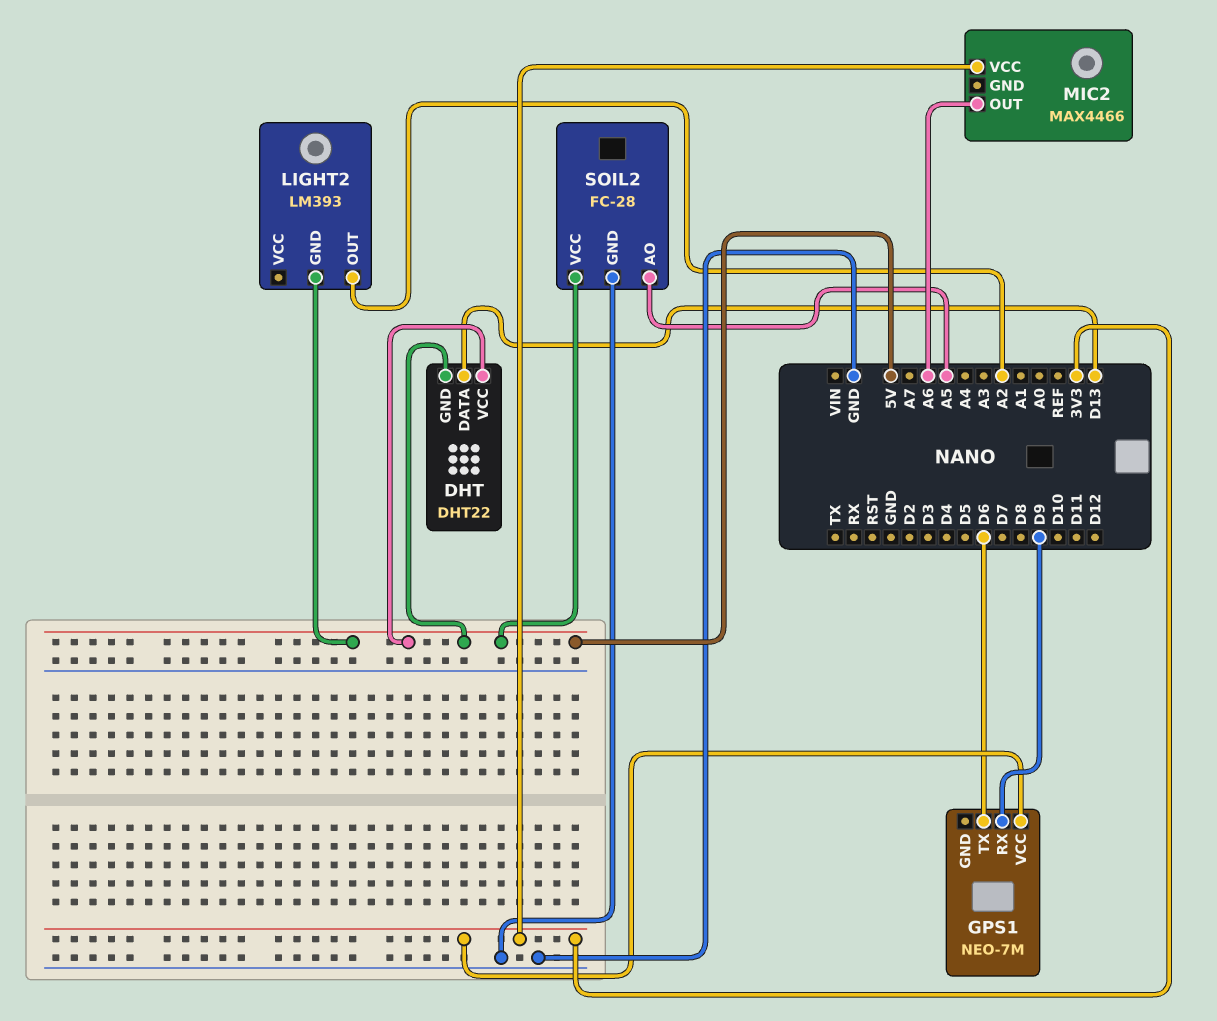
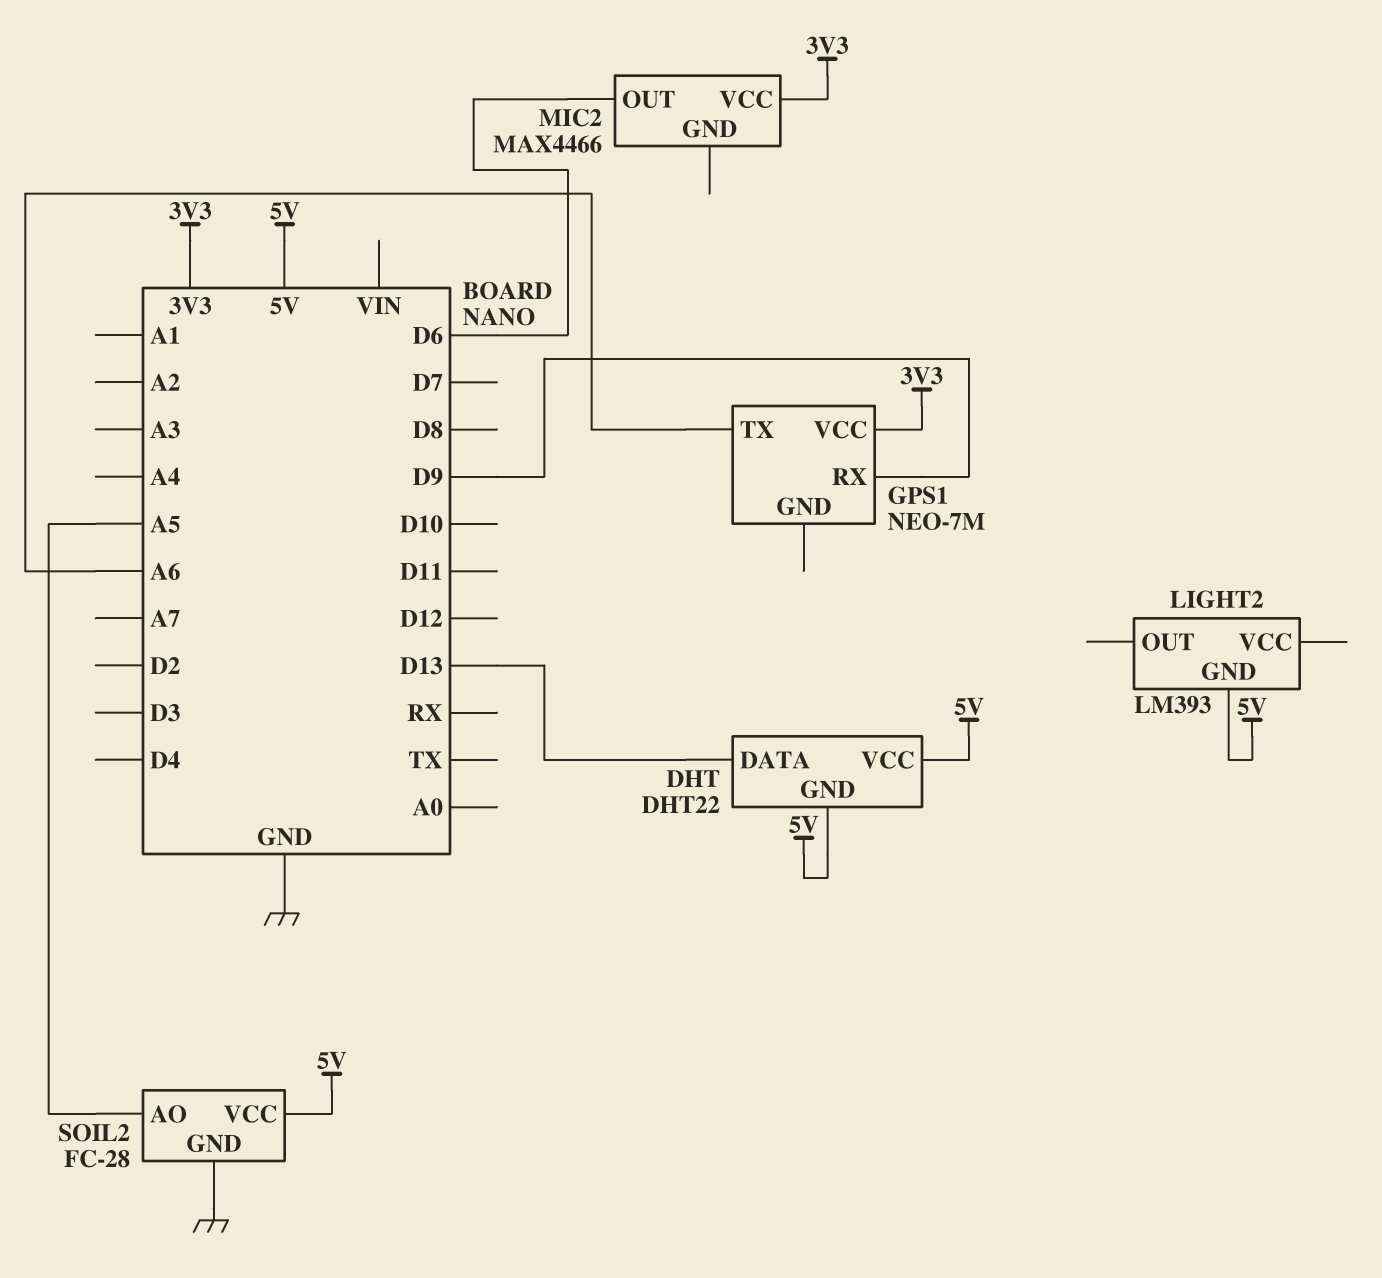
GPS1 pin TX: D6 -> A6
LIGHT2 pin OUT: A2 -> none
MIC2 pin OUT: A6 -> D6

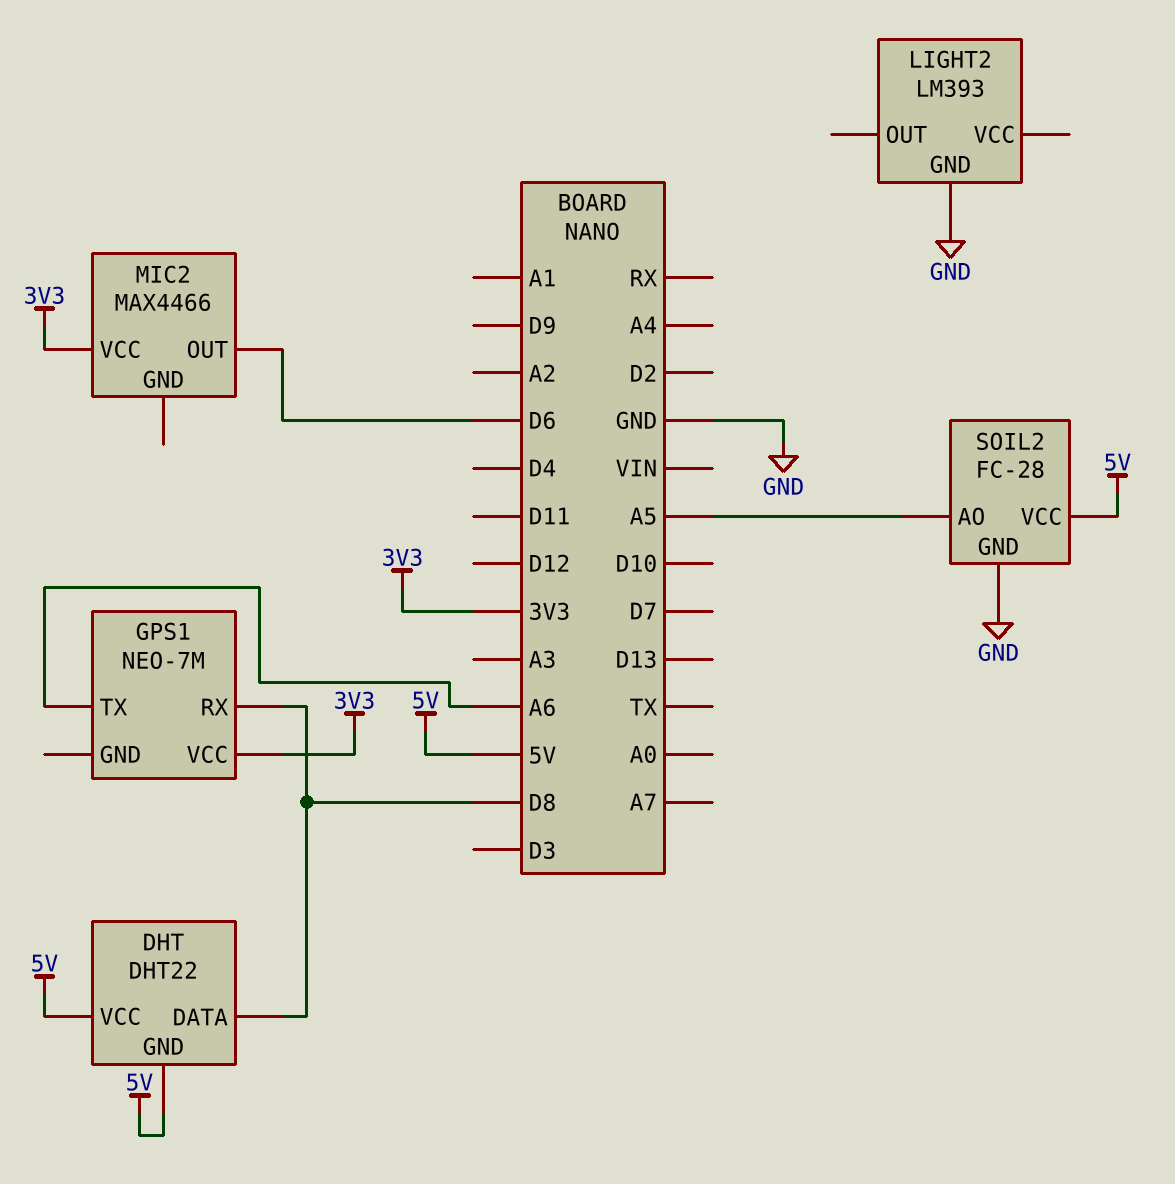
DHT pin DATA: D13 -> D8
GPS1 pin RX: D9 -> D8
LIGHT2 pin GND: 5V -> GND

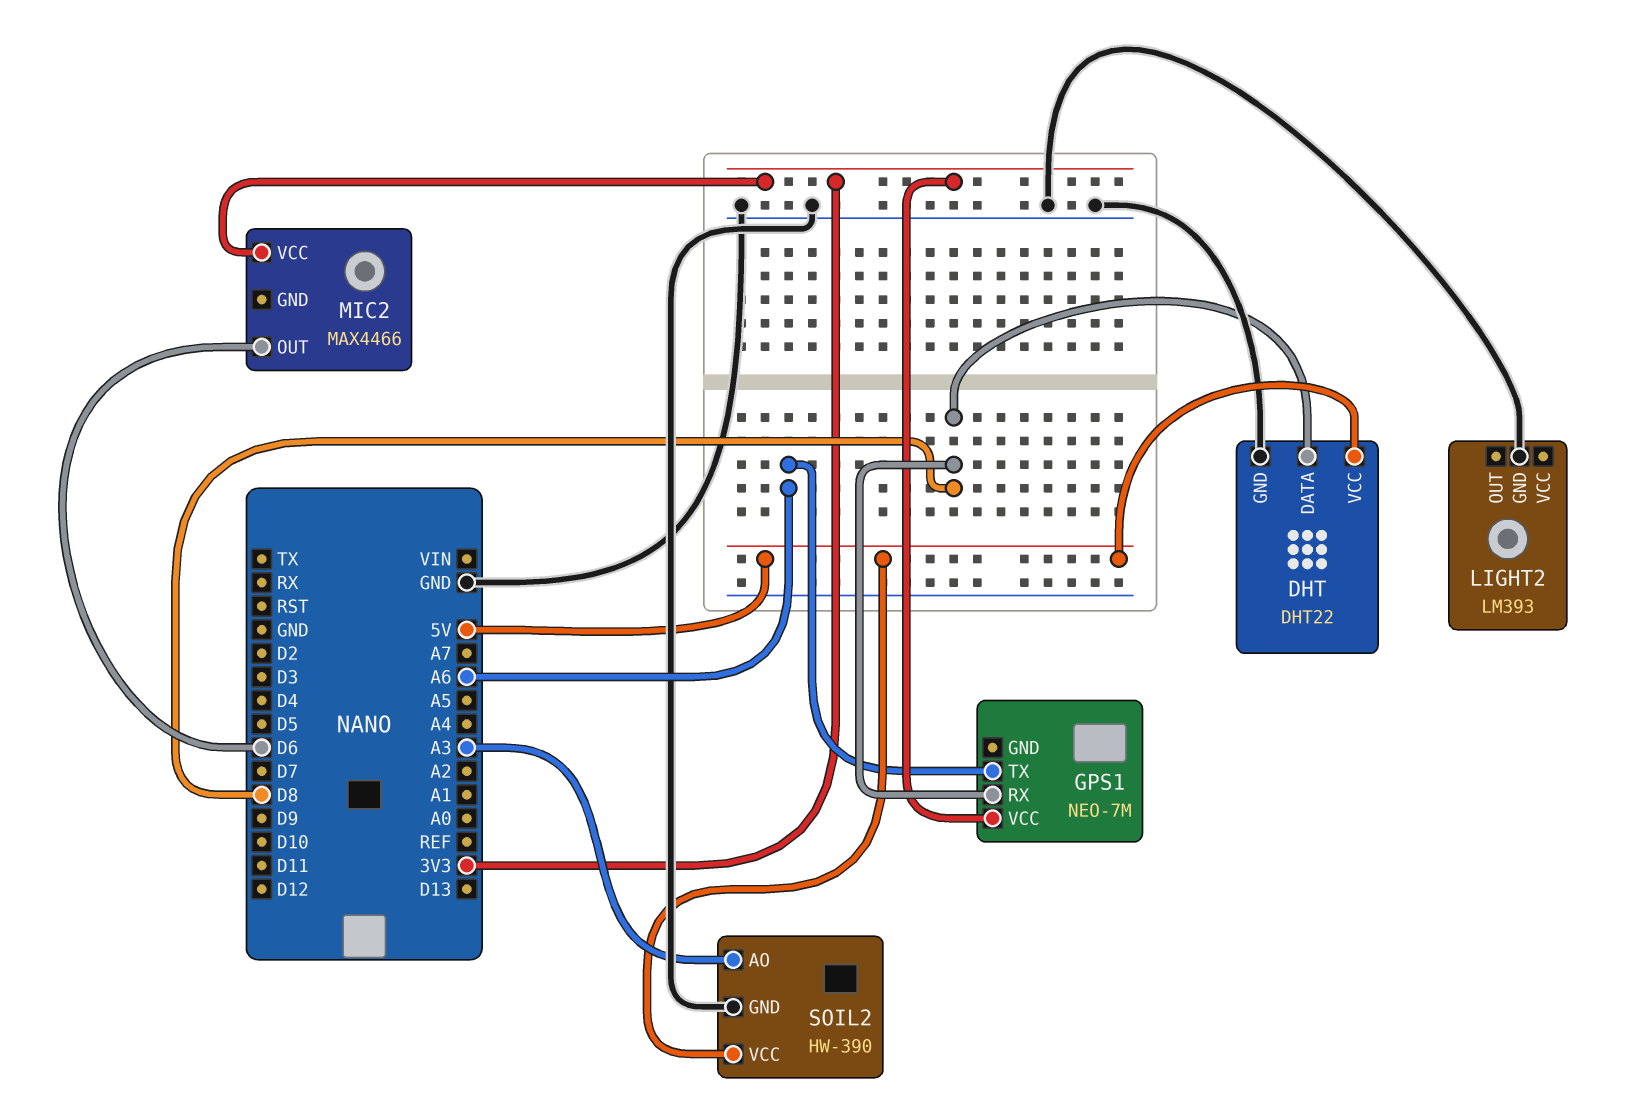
DHT pin GND: 5V -> GND
SOIL2: FC-28 -> HW-390
SOIL2 pin AO: A5 -> A3

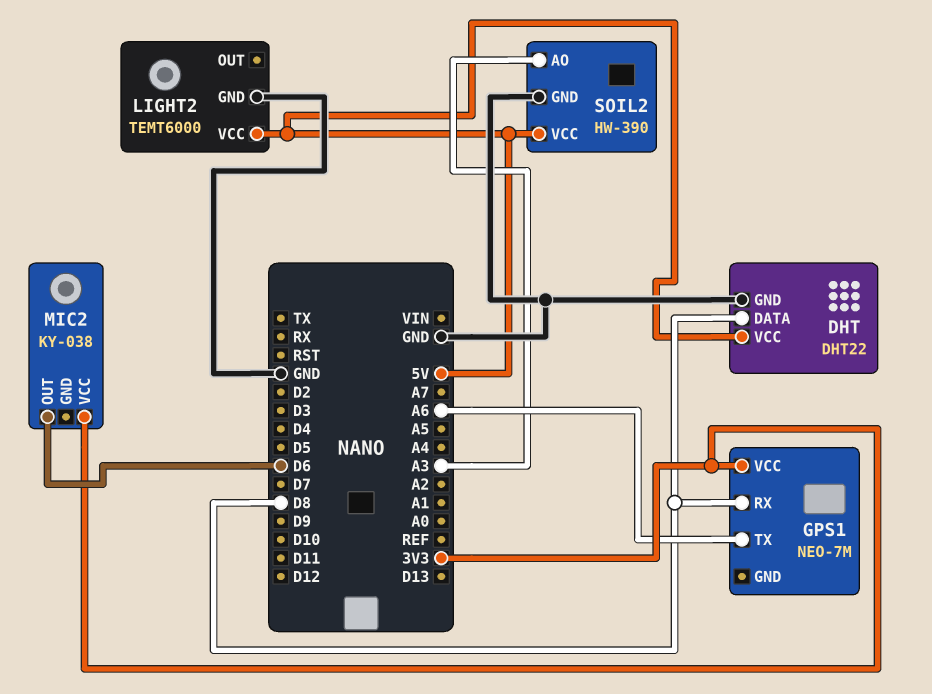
LIGHT2: LM393 -> TEMT6000
LIGHT2 pin VCC: none -> 5V
MIC2: MAX4466 -> KY-038

